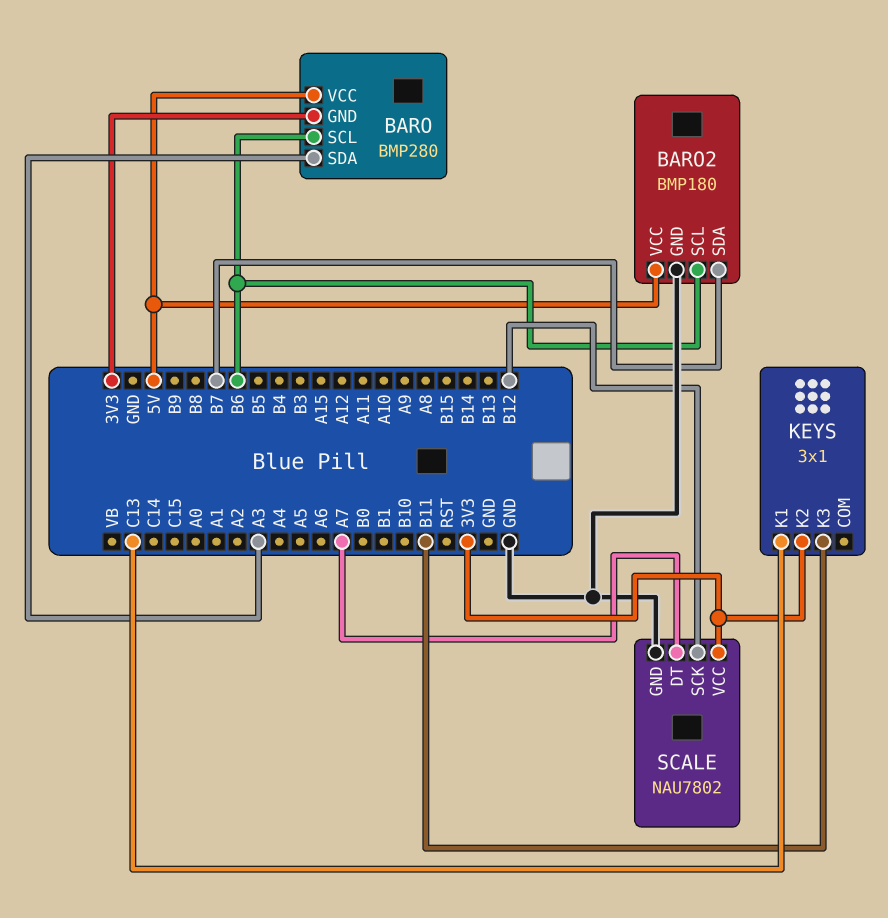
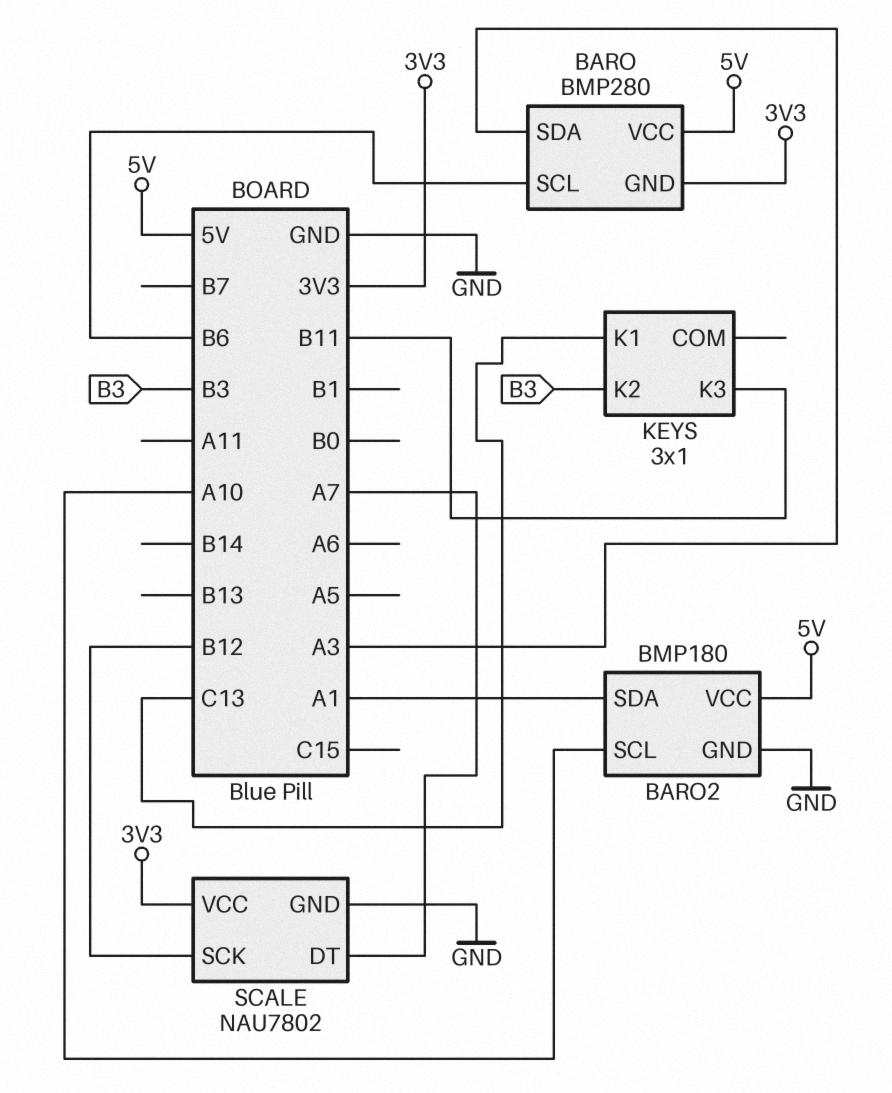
BARO2 pin SCL: B6 -> A10
BARO2 pin SDA: B7 -> A1
KEYS pin K2: 3V3 -> B3

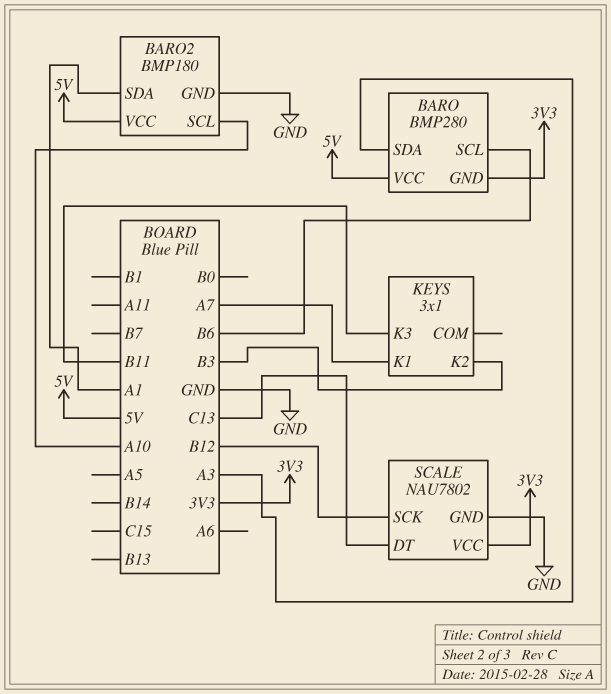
KEYS pin K1: C13 -> A7
SCALE pin DT: A7 -> C13

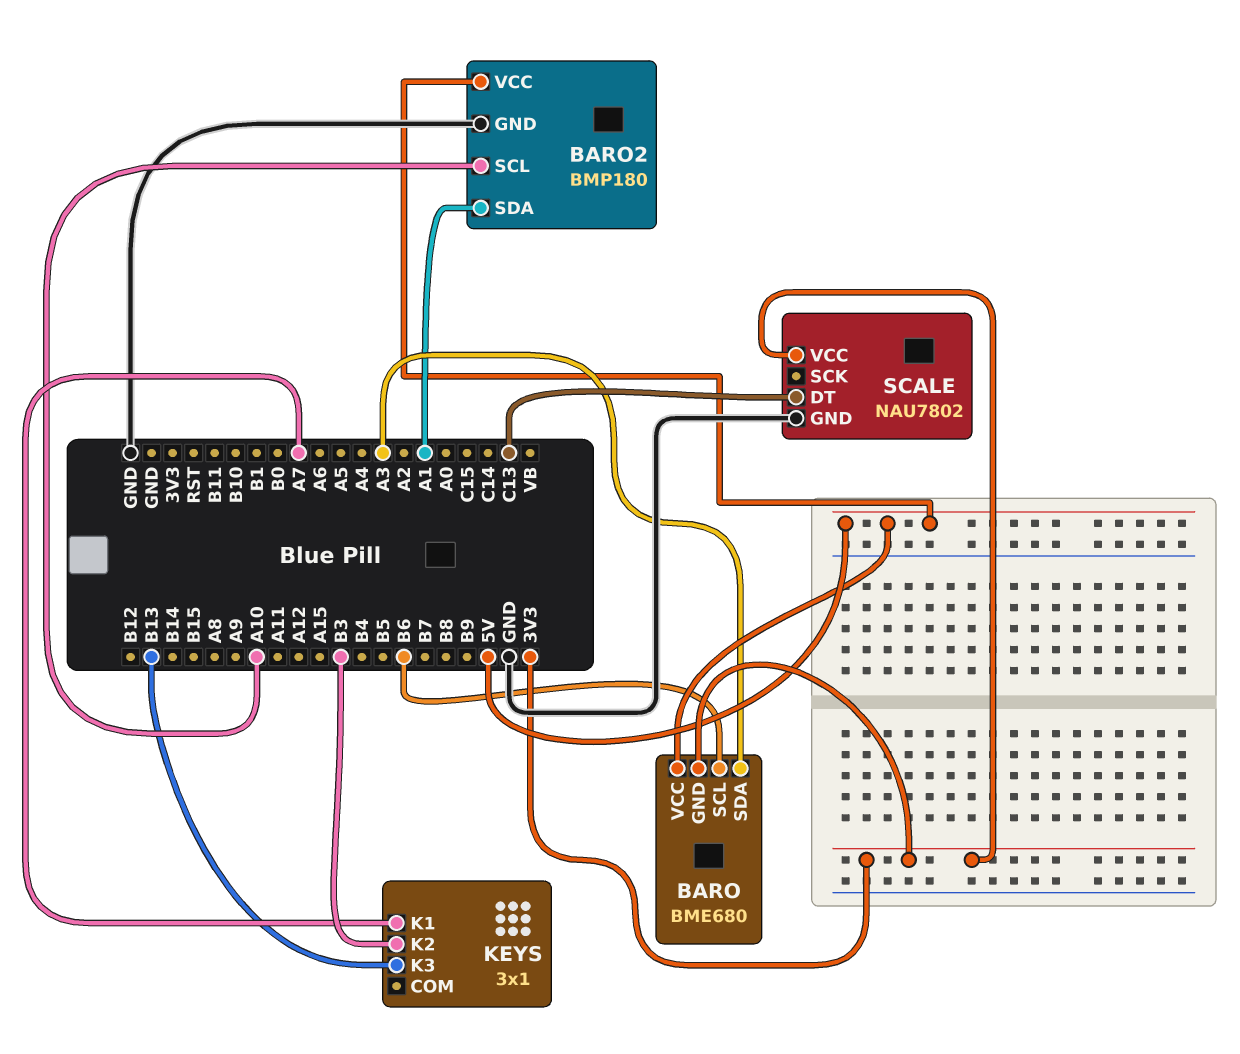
BARO: BMP280 -> BME680
KEYS pin K3: B11 -> B13
SCALE pin SCK: B12 -> none

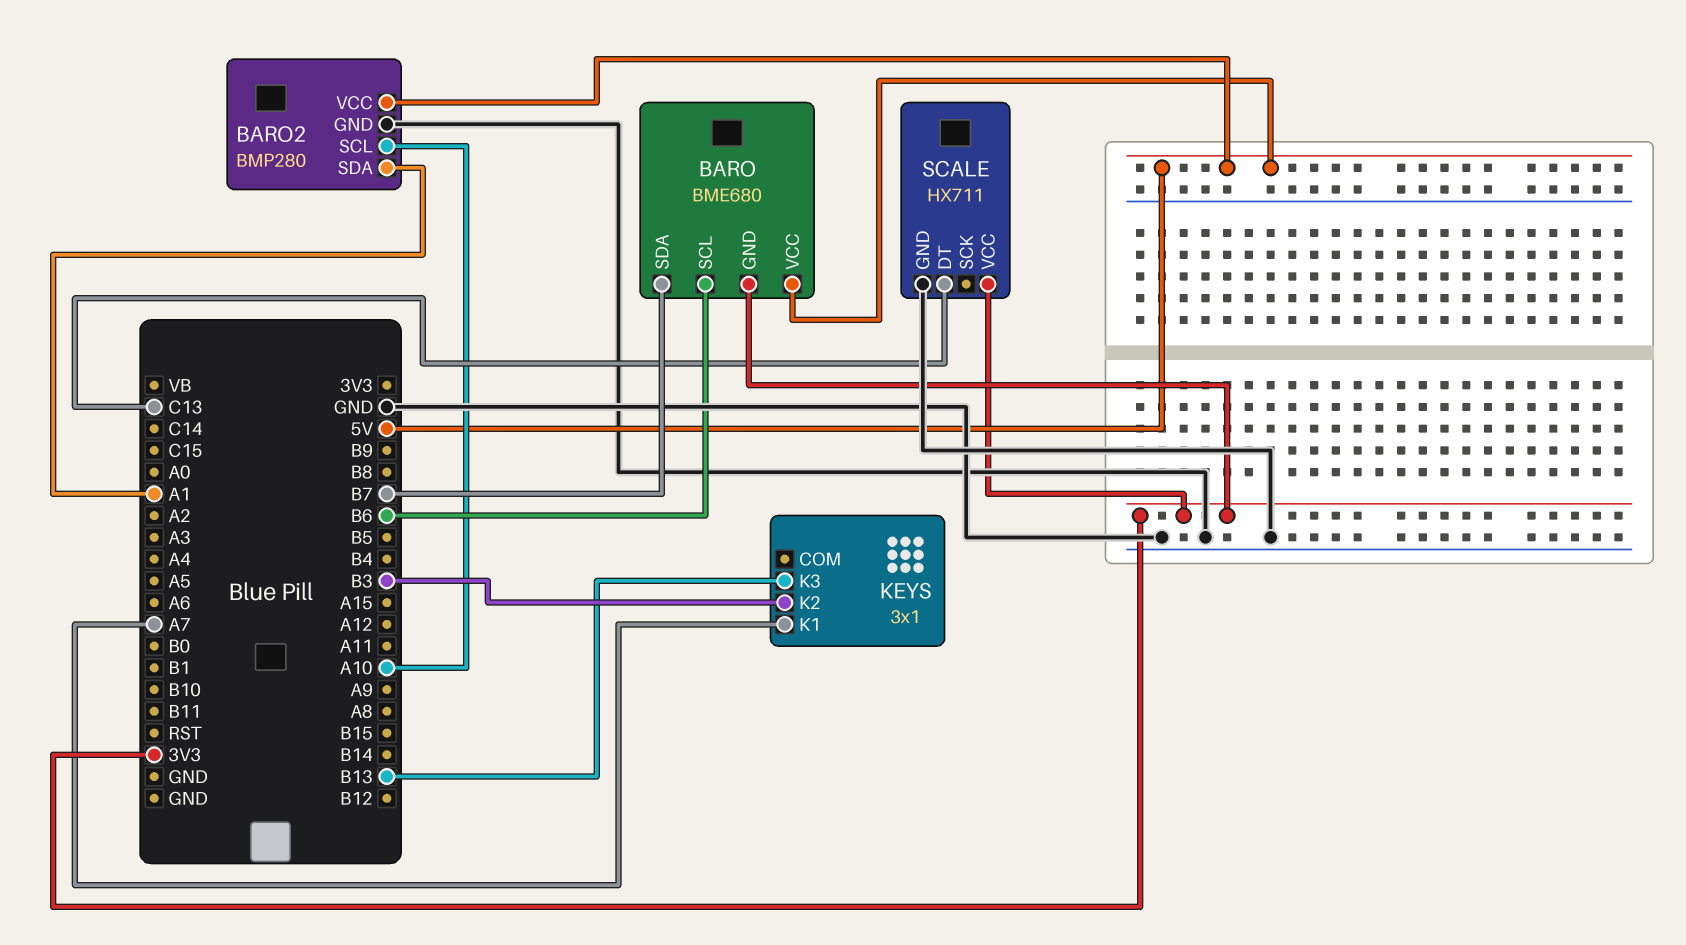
BARO pin SDA: A3 -> B7
BARO2: BMP180 -> BMP280
SCALE: NAU7802 -> HX711

